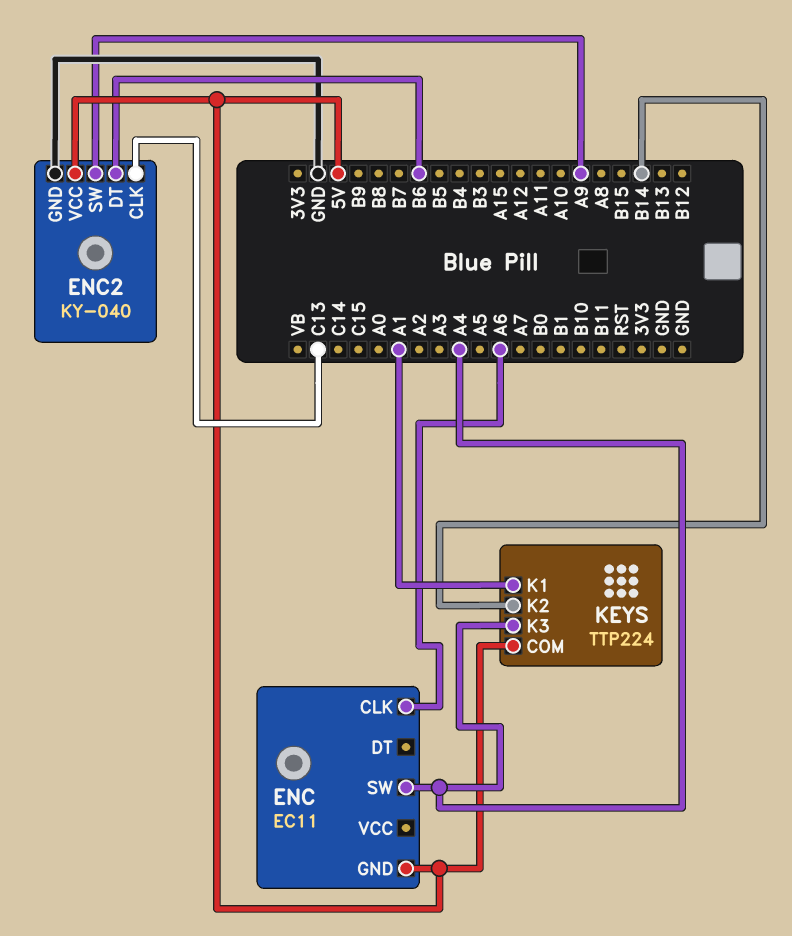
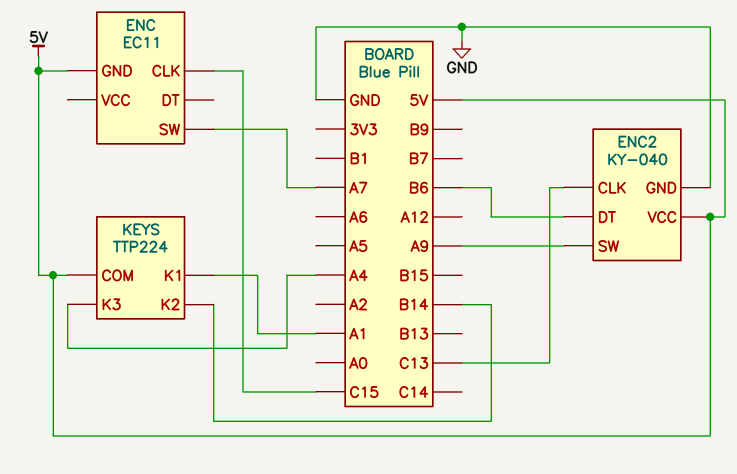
ENC pin CLK: A6 -> C15
ENC pin SW: A4 -> A7

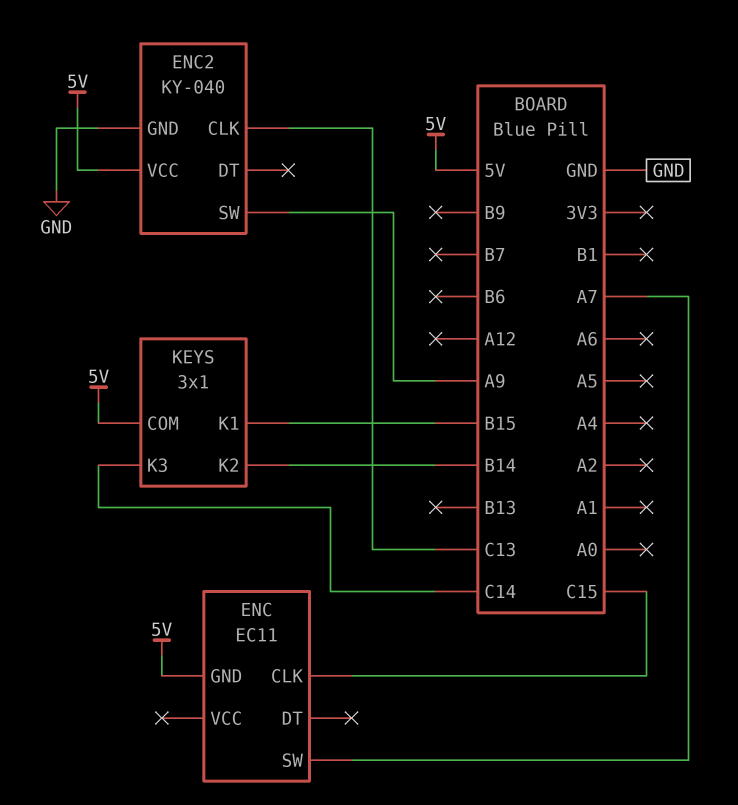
ENC2 pin DT: B6 -> none
KEYS: TTP224 -> 3x1
KEYS pin K1: A1 -> B15
KEYS pin K3: A4 -> C14

